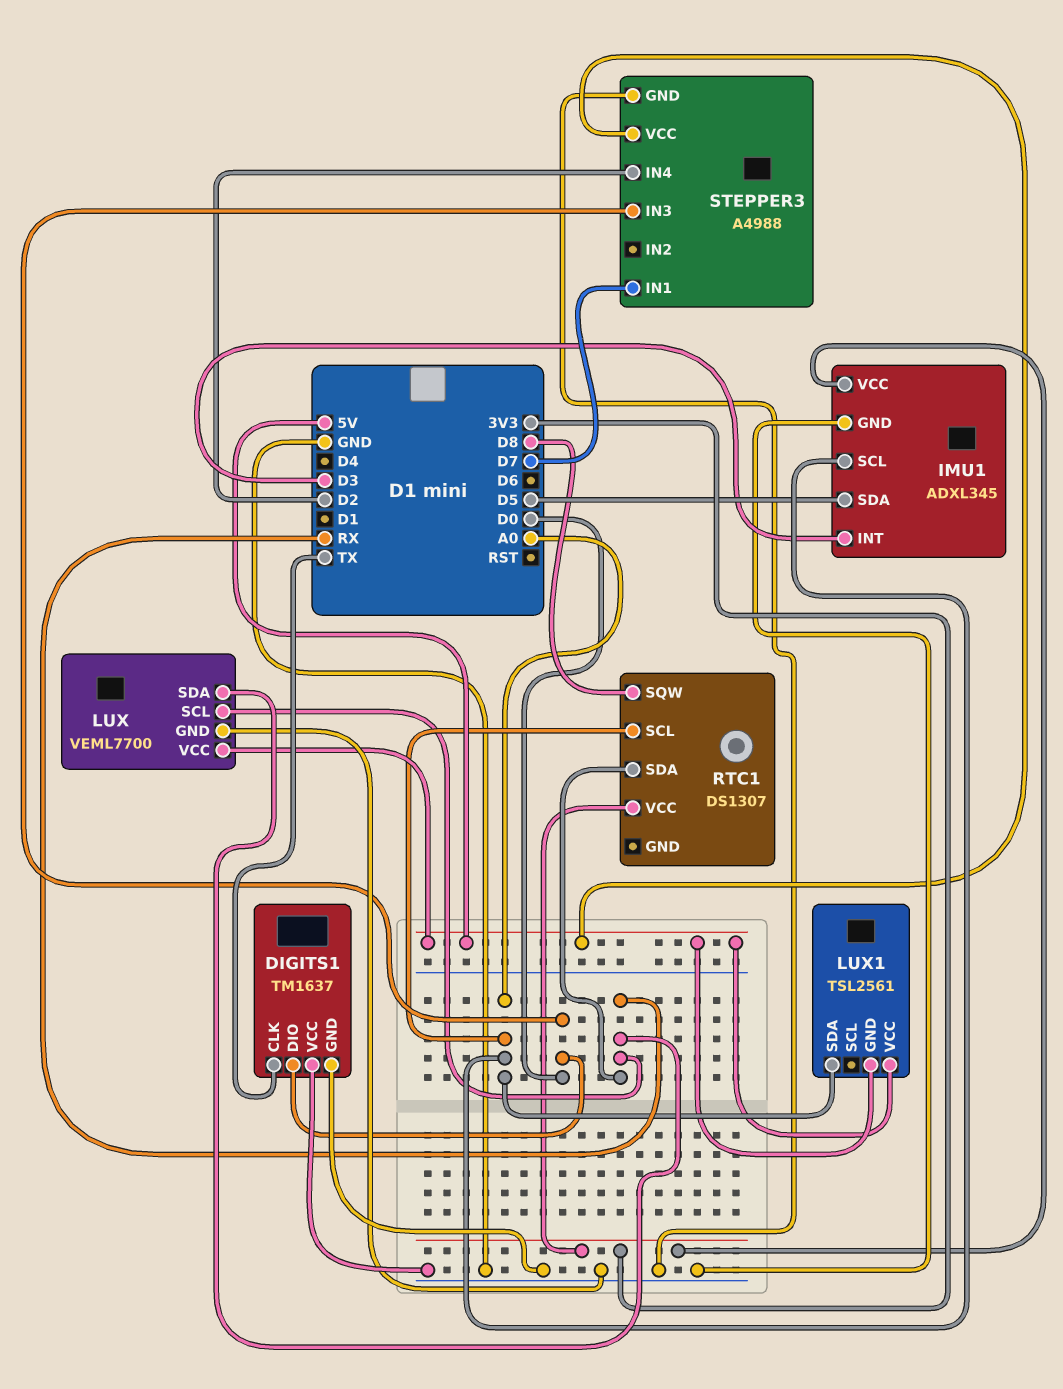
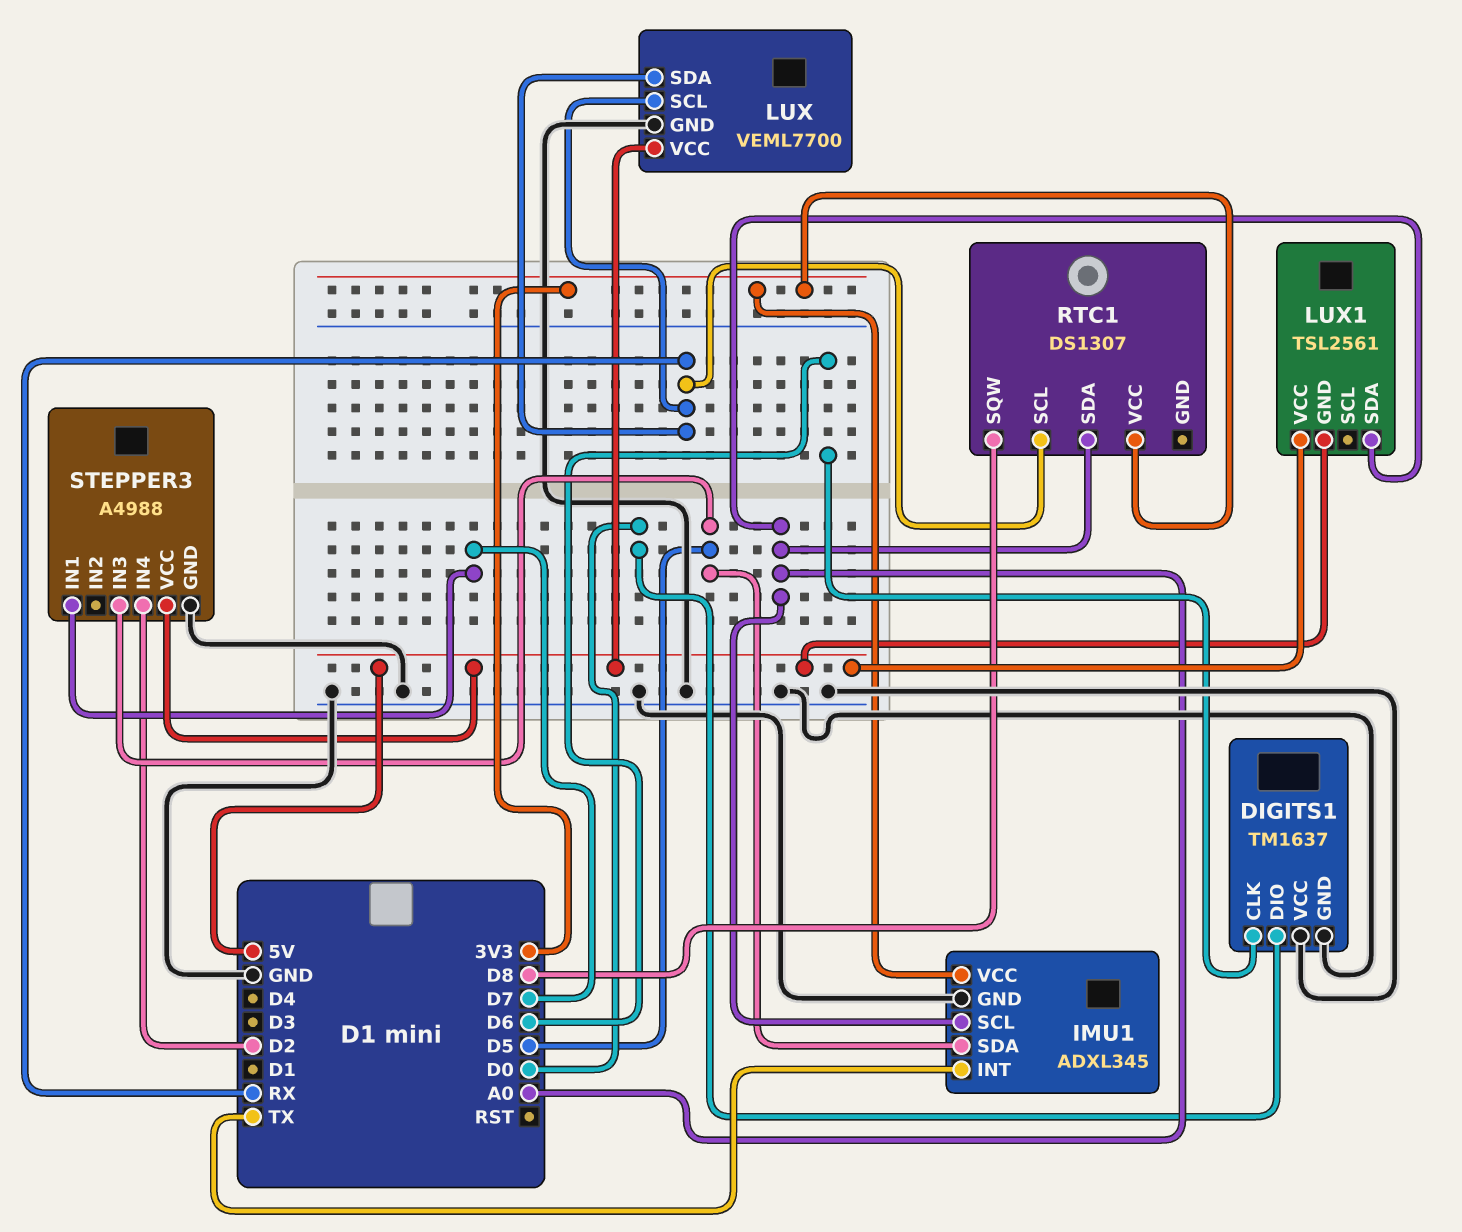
DIGITS1 pin CLK: TX -> D6
IMU1 pin INT: D3 -> TX
RTC1 pin SCL: A0 -> RX
RTC1 pin SDA: RX -> A0
STEPPER3 pin IN3: D0 -> D5

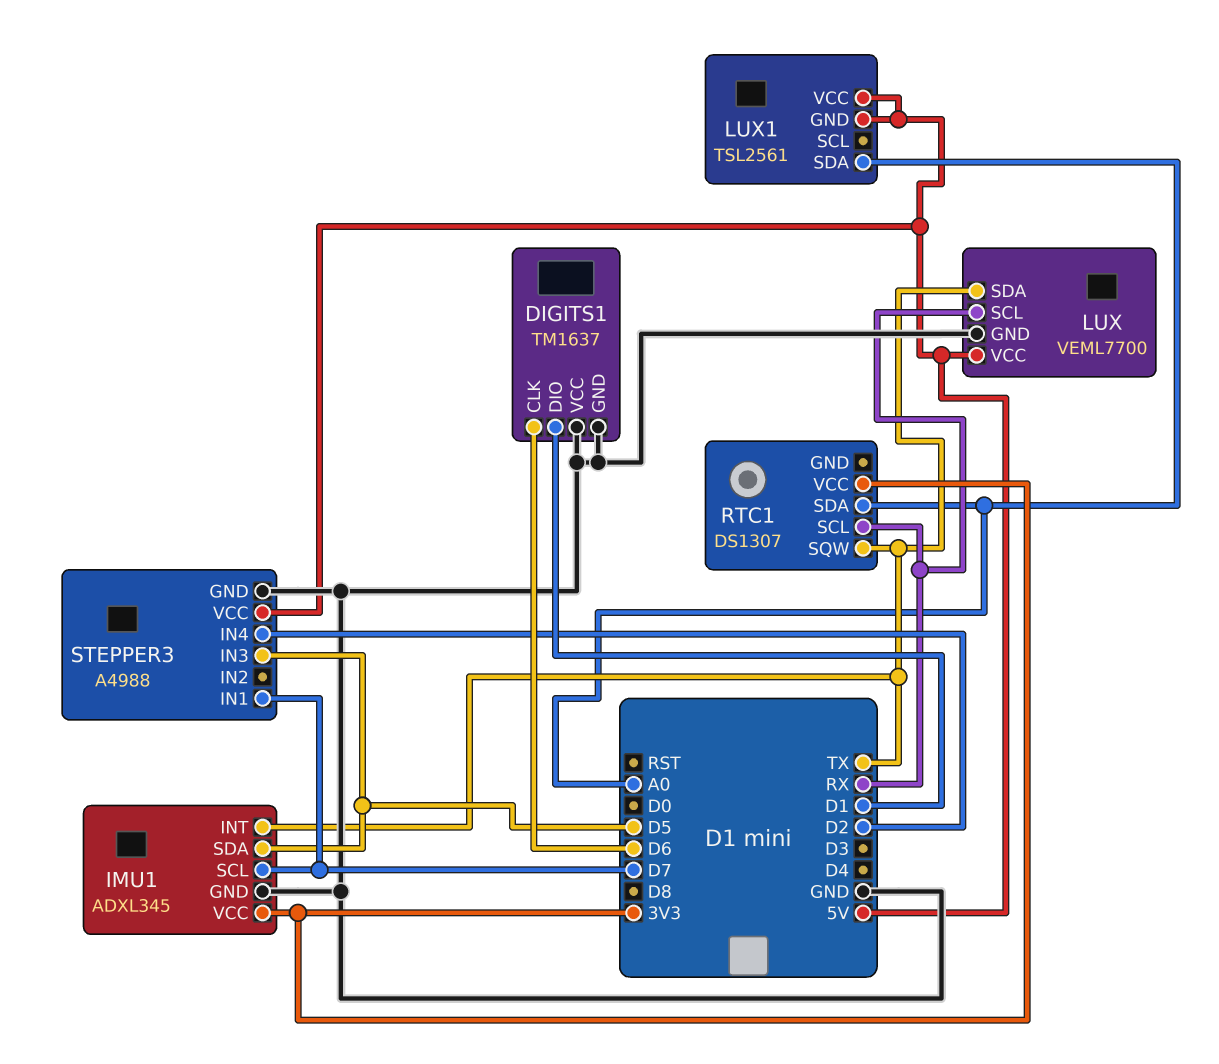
DIGITS1 pin DIO: D0 -> D1
IMU1 pin SCL: A0 -> D7
LUX pin SDA: RX -> TX
RTC1 pin SQW: D8 -> TX

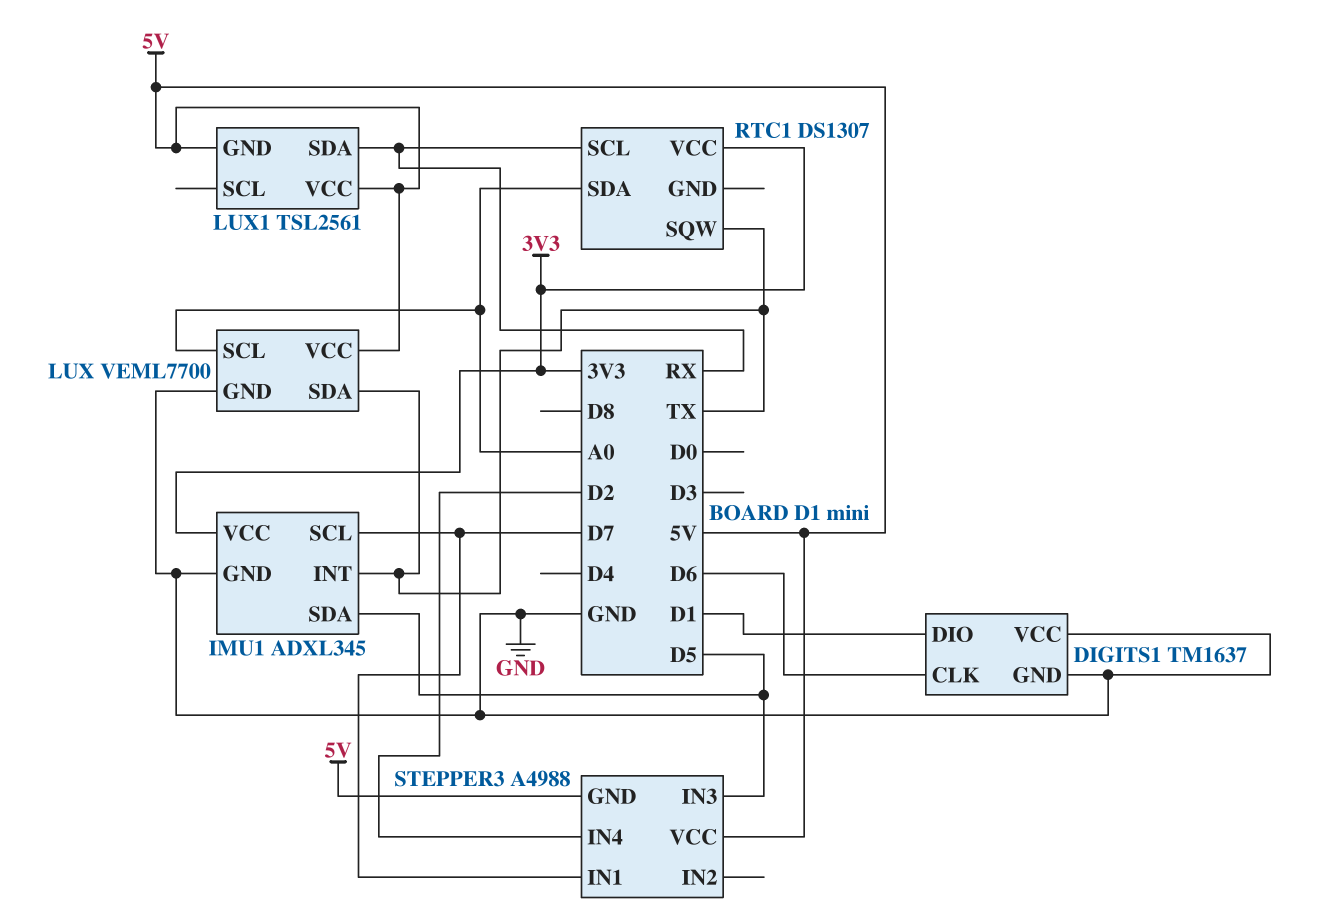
LUX pin SCL: RX -> A0
LUX1 pin SDA: A0 -> RX
STEPPER3 pin GND: GND -> 5V

